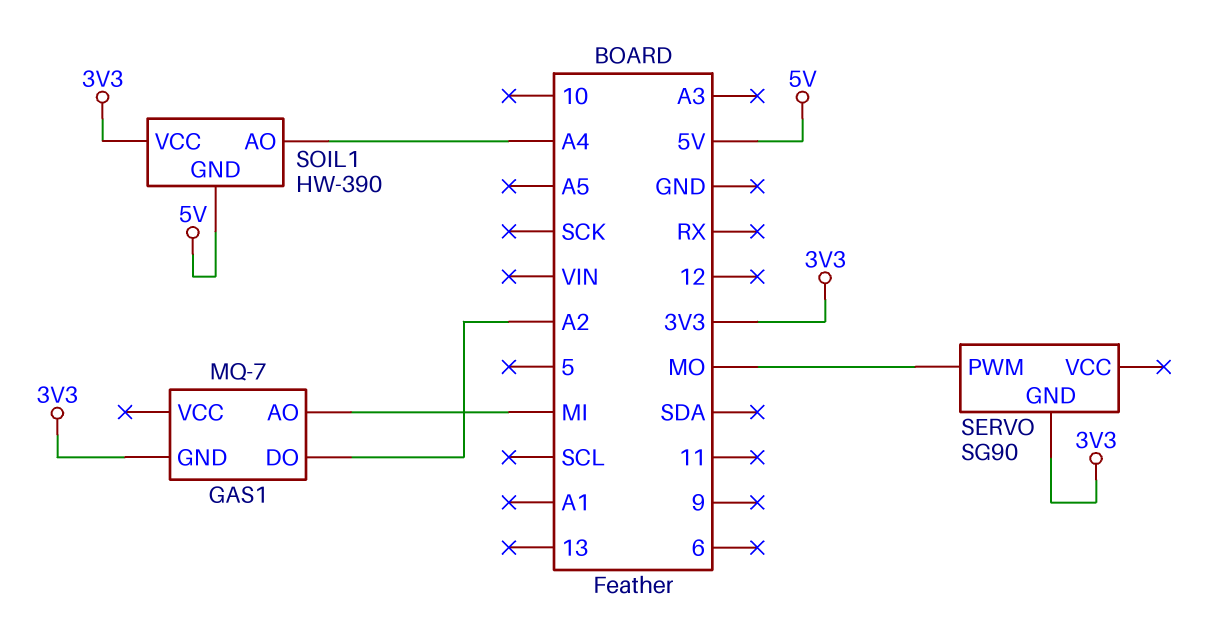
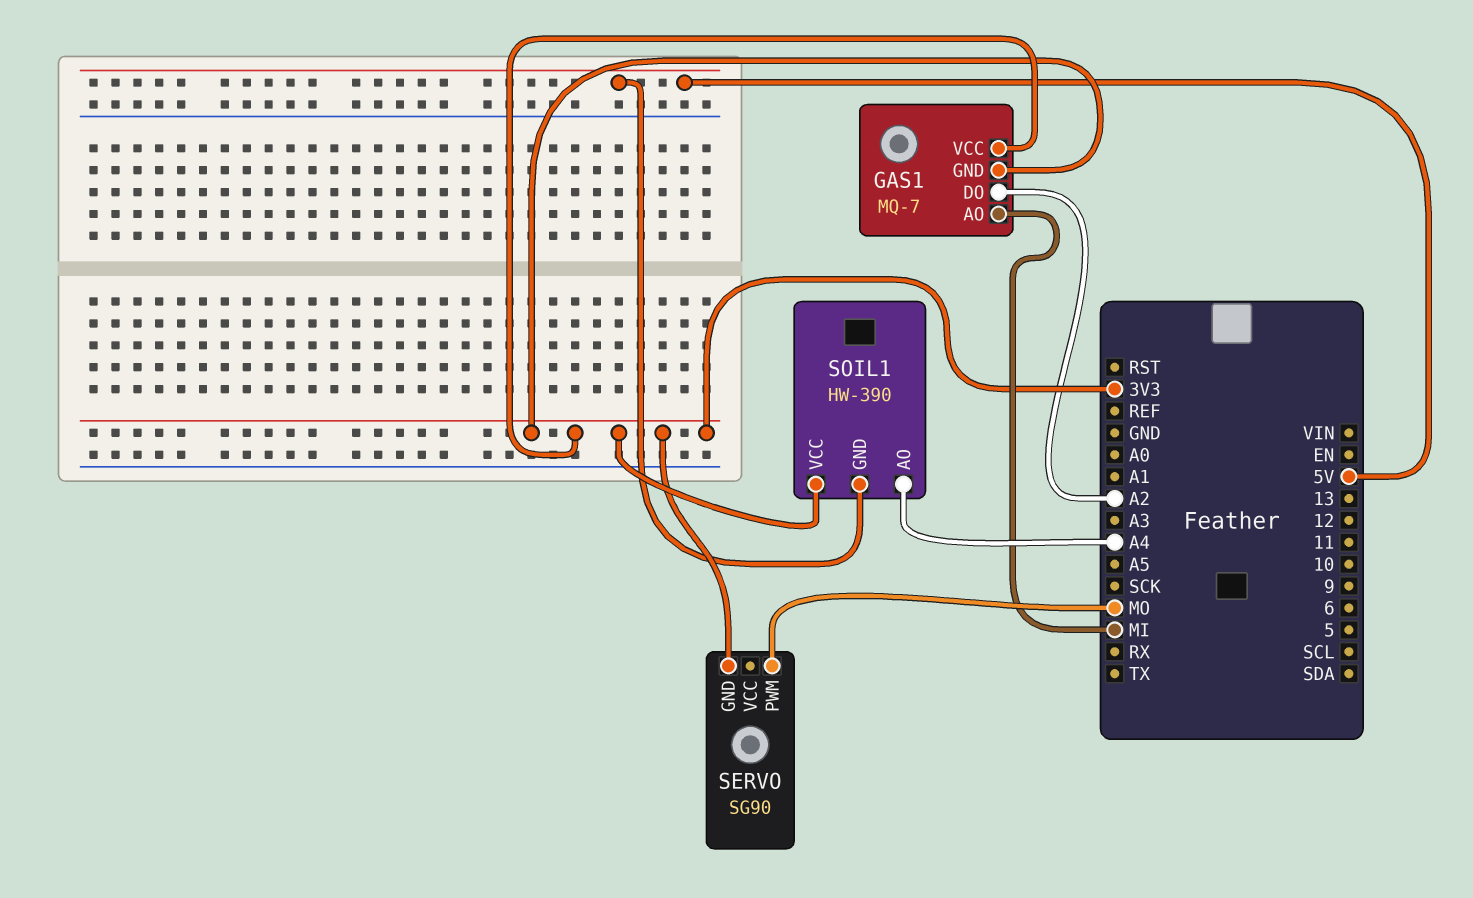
GAS1 pin VCC: none -> 3V3

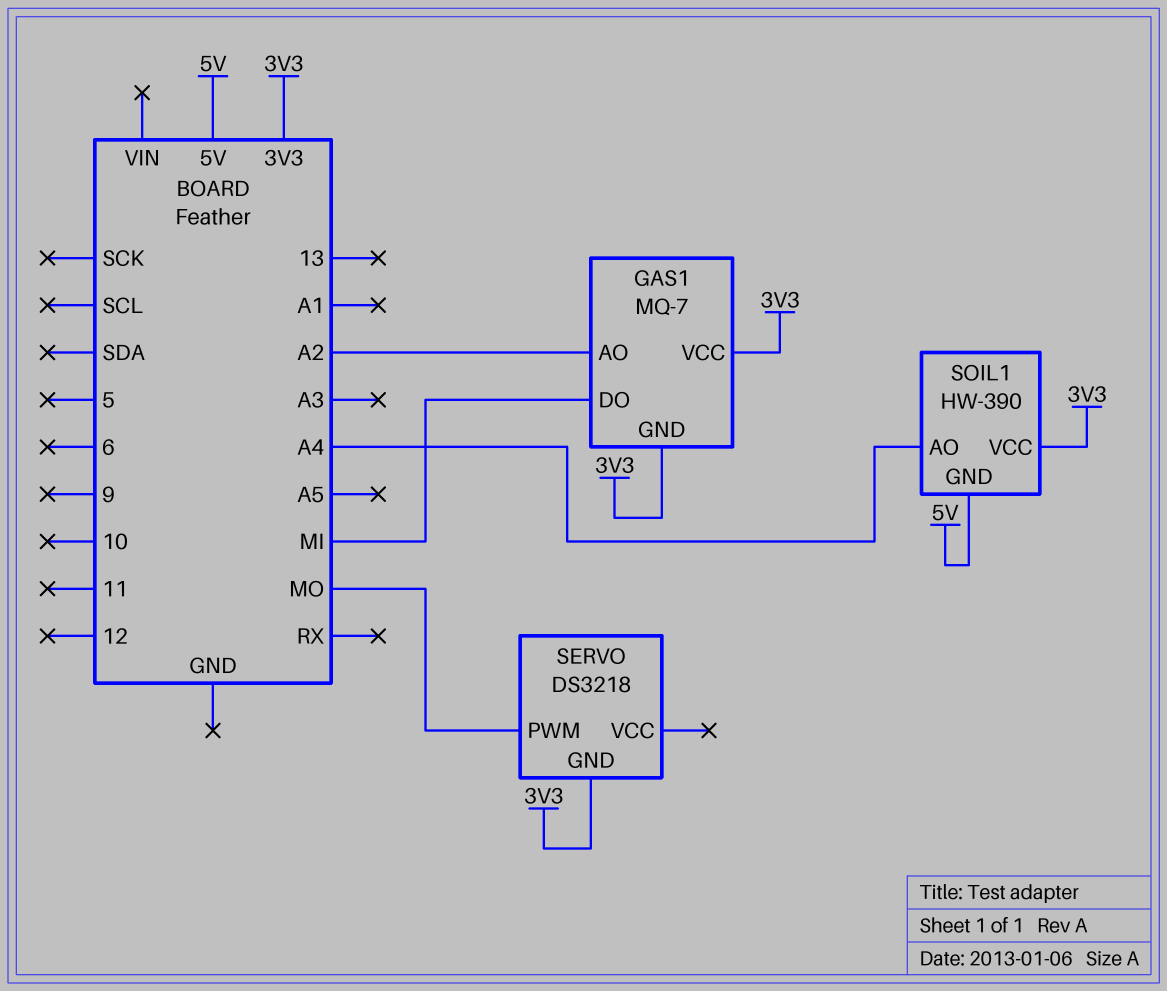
GAS1 pin AO: MI -> A2
GAS1 pin DO: A2 -> MI
SERVO: SG90 -> DS3218

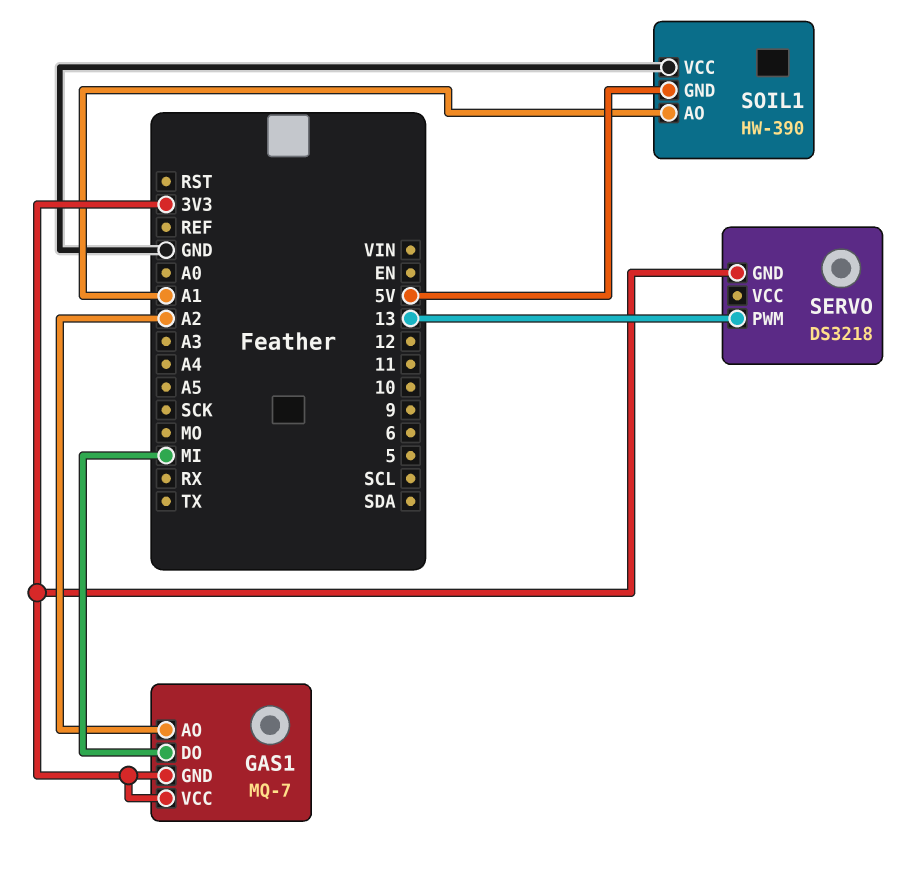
SERVO pin PWM: MO -> 13
SOIL1 pin AO: A4 -> A1
SOIL1 pin VCC: 3V3 -> GND

